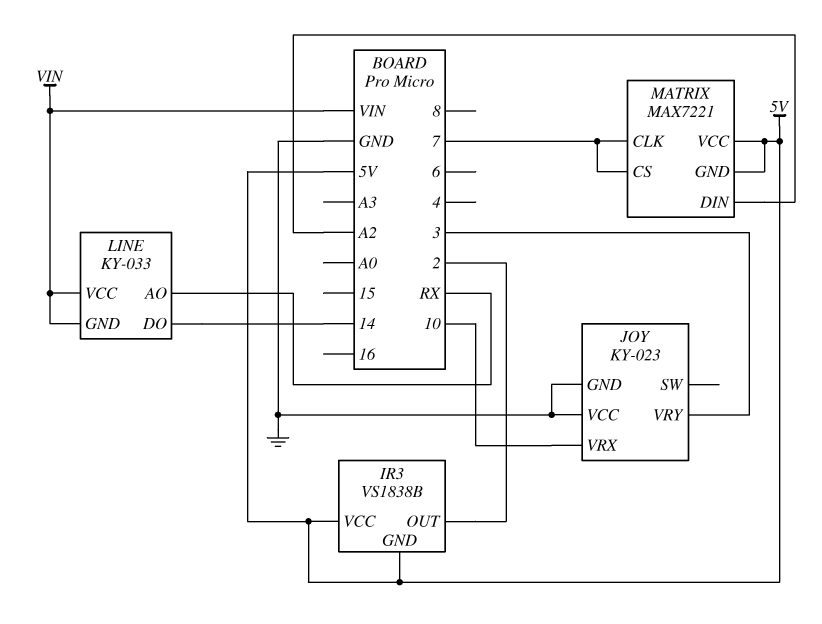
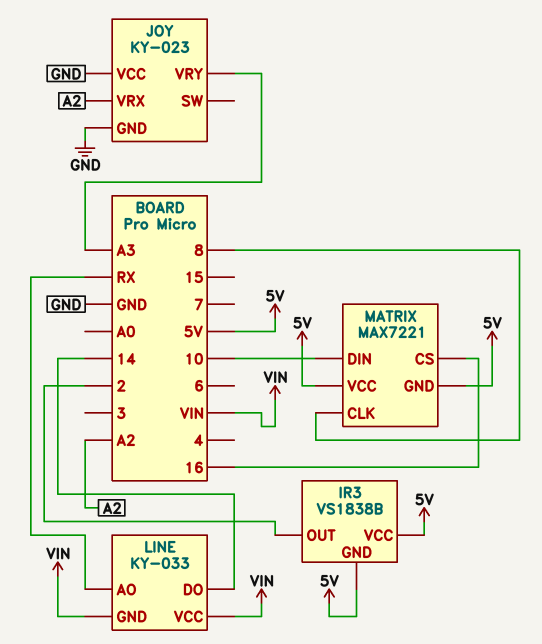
JOY pin VRX: 10 -> A2
JOY pin VRY: 3 -> A3
MATRIX pin CLK: 7 -> 8
MATRIX pin CS: 7 -> 16
MATRIX pin DIN: A2 -> 10

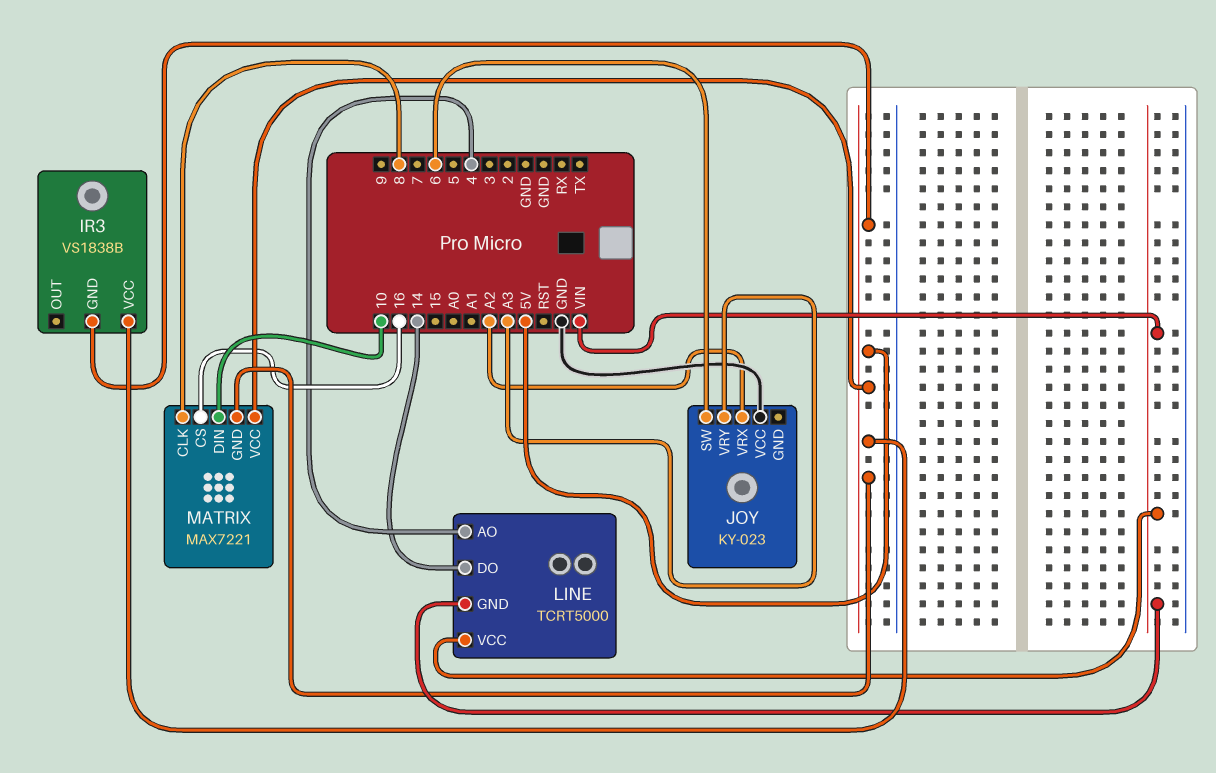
IR3 pin OUT: 2 -> none
JOY pin GND: GND -> none
JOY pin SW: none -> 6
LINE: KY-033 -> TCRT5000
LINE pin AO: RX -> 4

